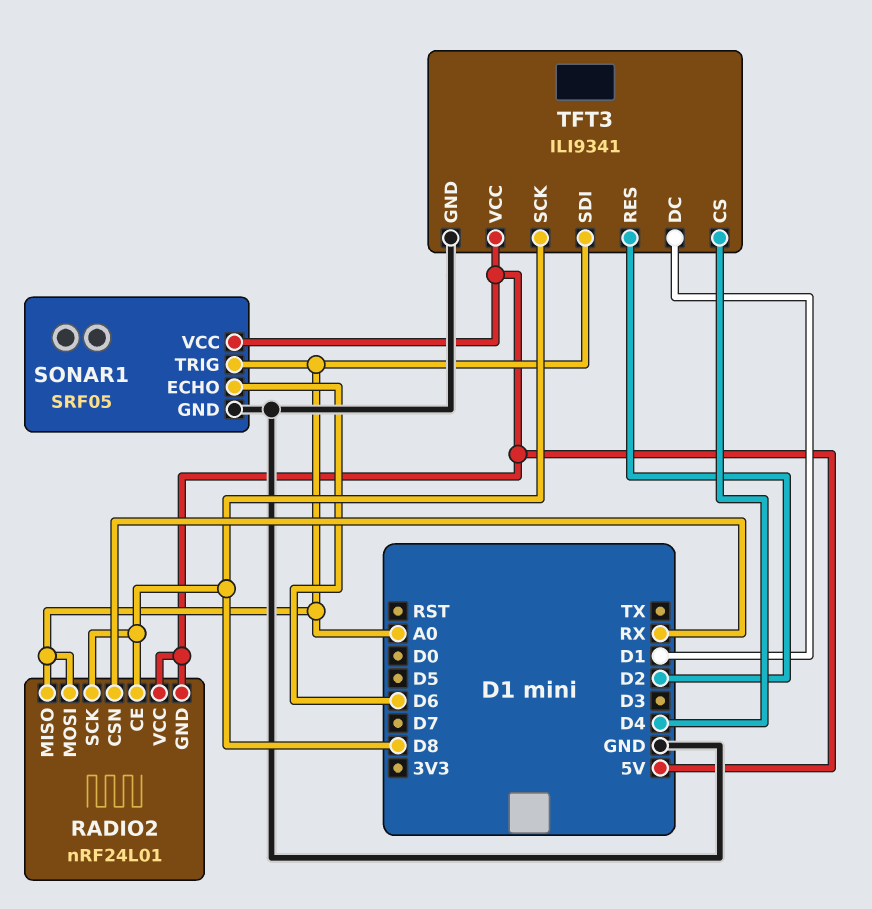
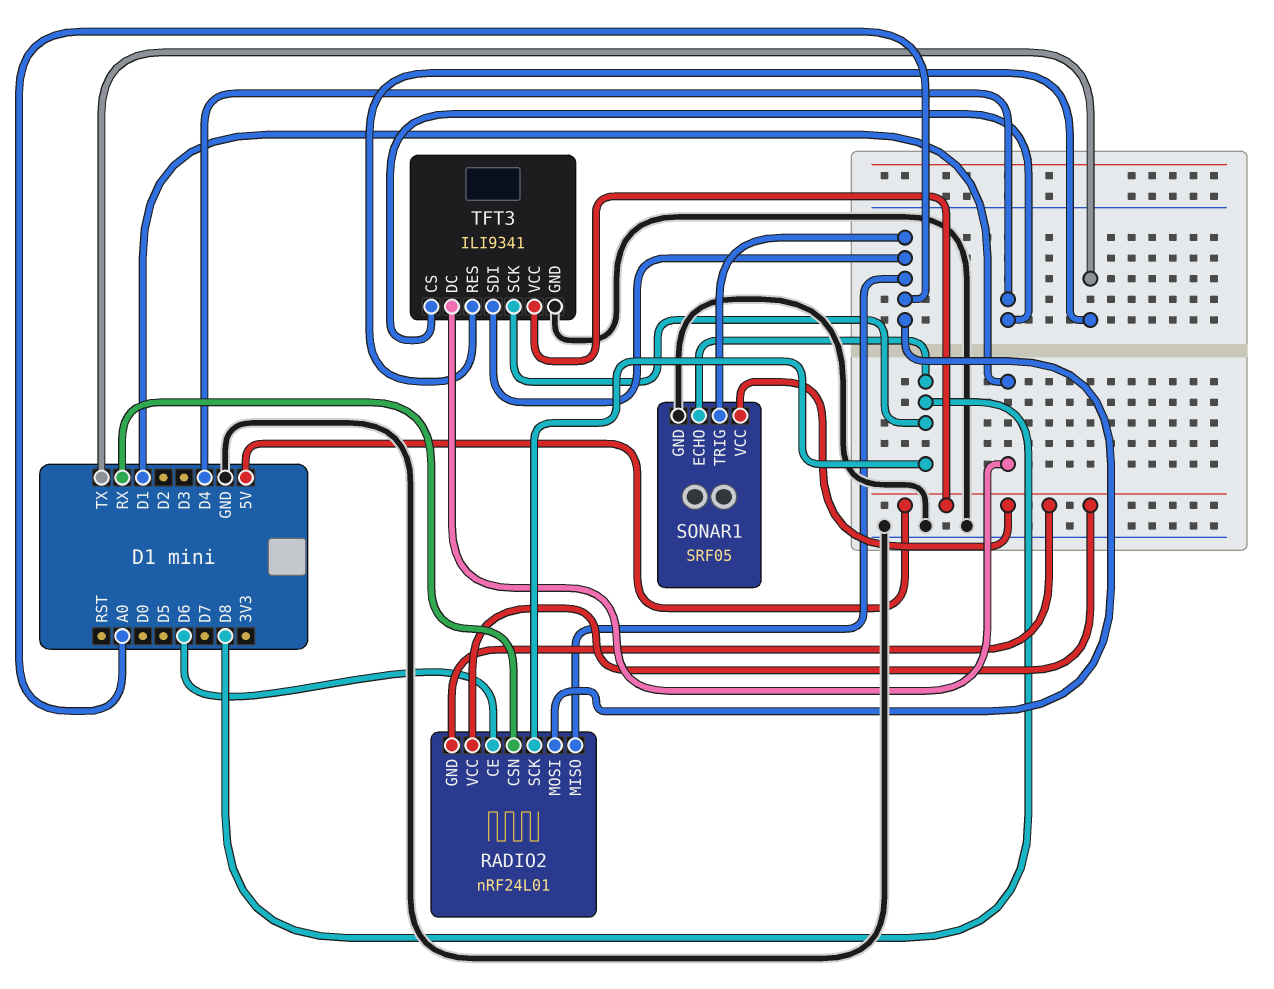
RADIO2 pin CE: D8 -> D6
SONAR1 pin ECHO: D6 -> D8
TFT3 pin RES: D2 -> TX

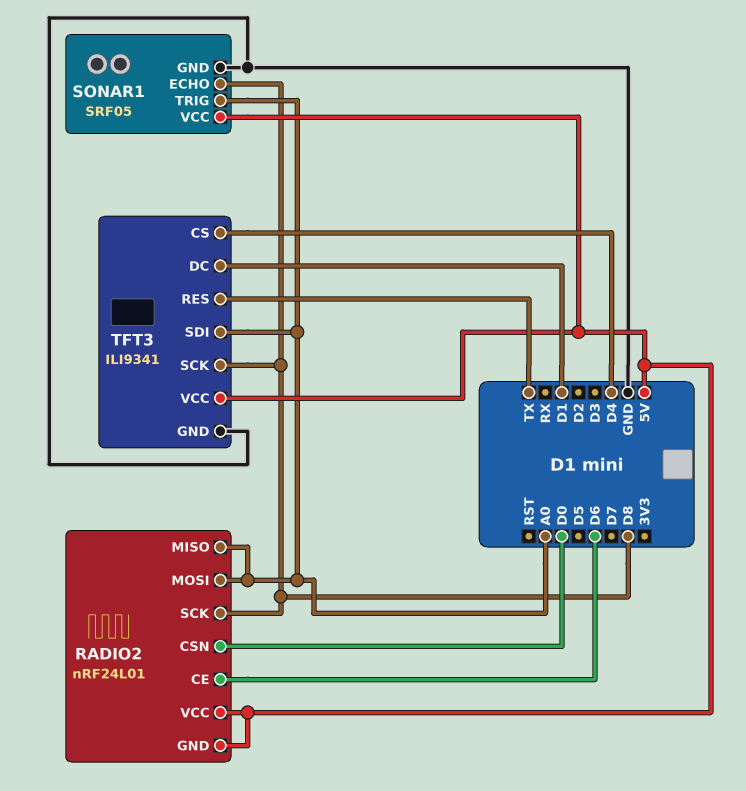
RADIO2 pin CSN: RX -> D0

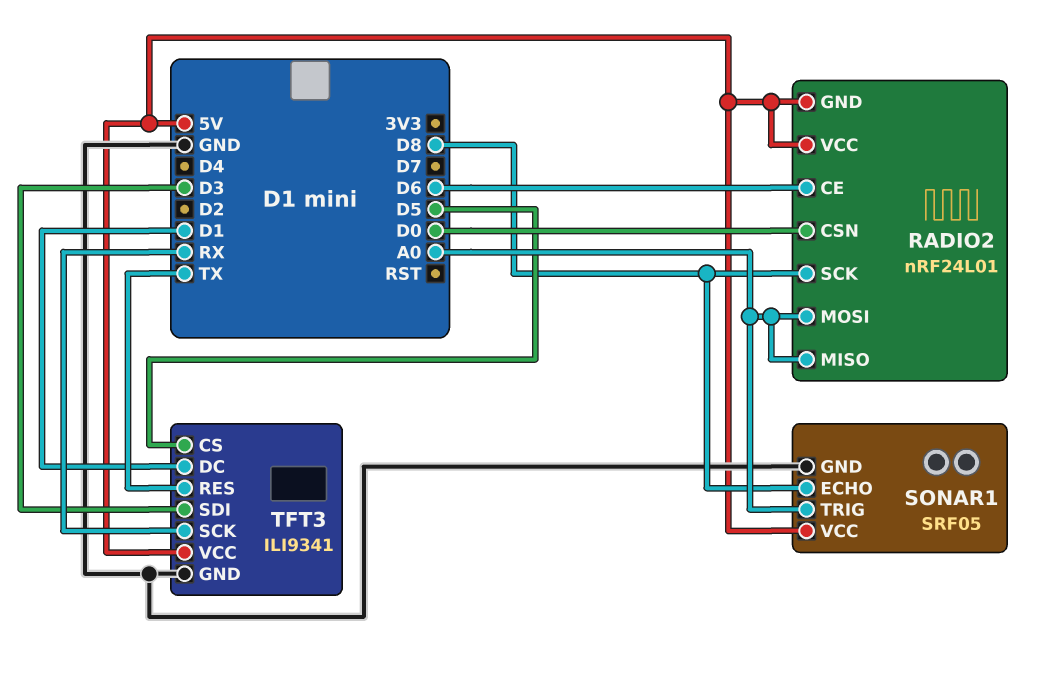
TFT3 pin CS: D4 -> D5
TFT3 pin SCK: D8 -> RX
TFT3 pin SDI: A0 -> D3

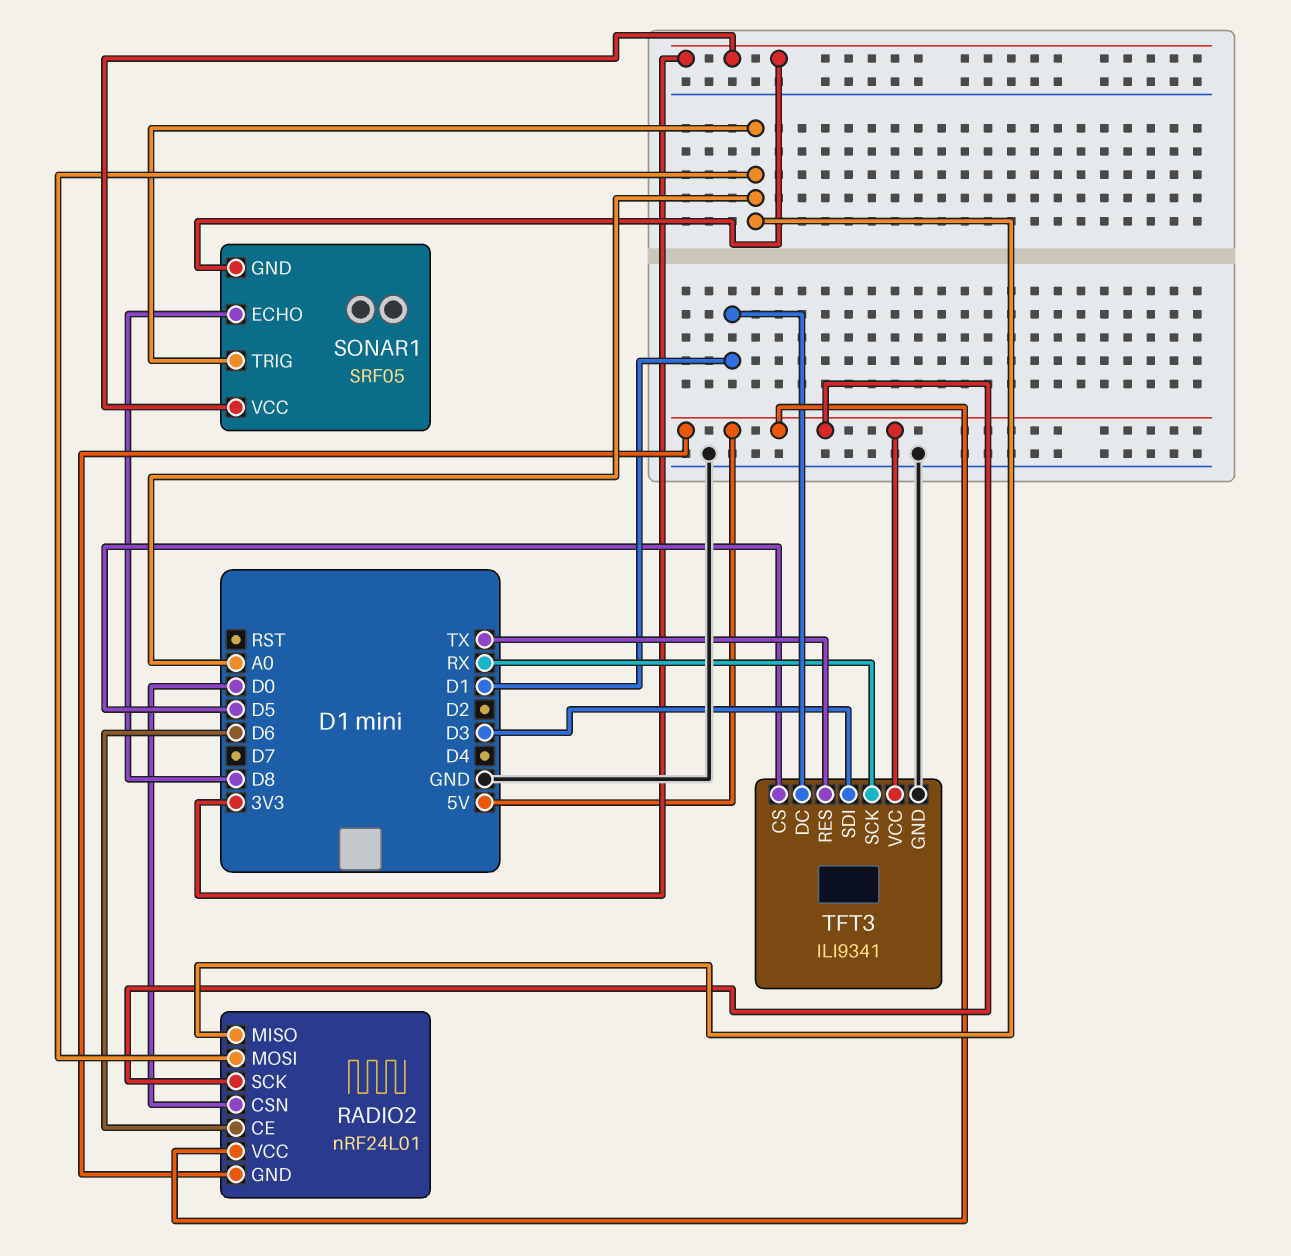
RADIO2 pin SCK: D8 -> 5V
SONAR1 pin GND: GND -> 3V3
SONAR1 pin VCC: 5V -> 3V3

